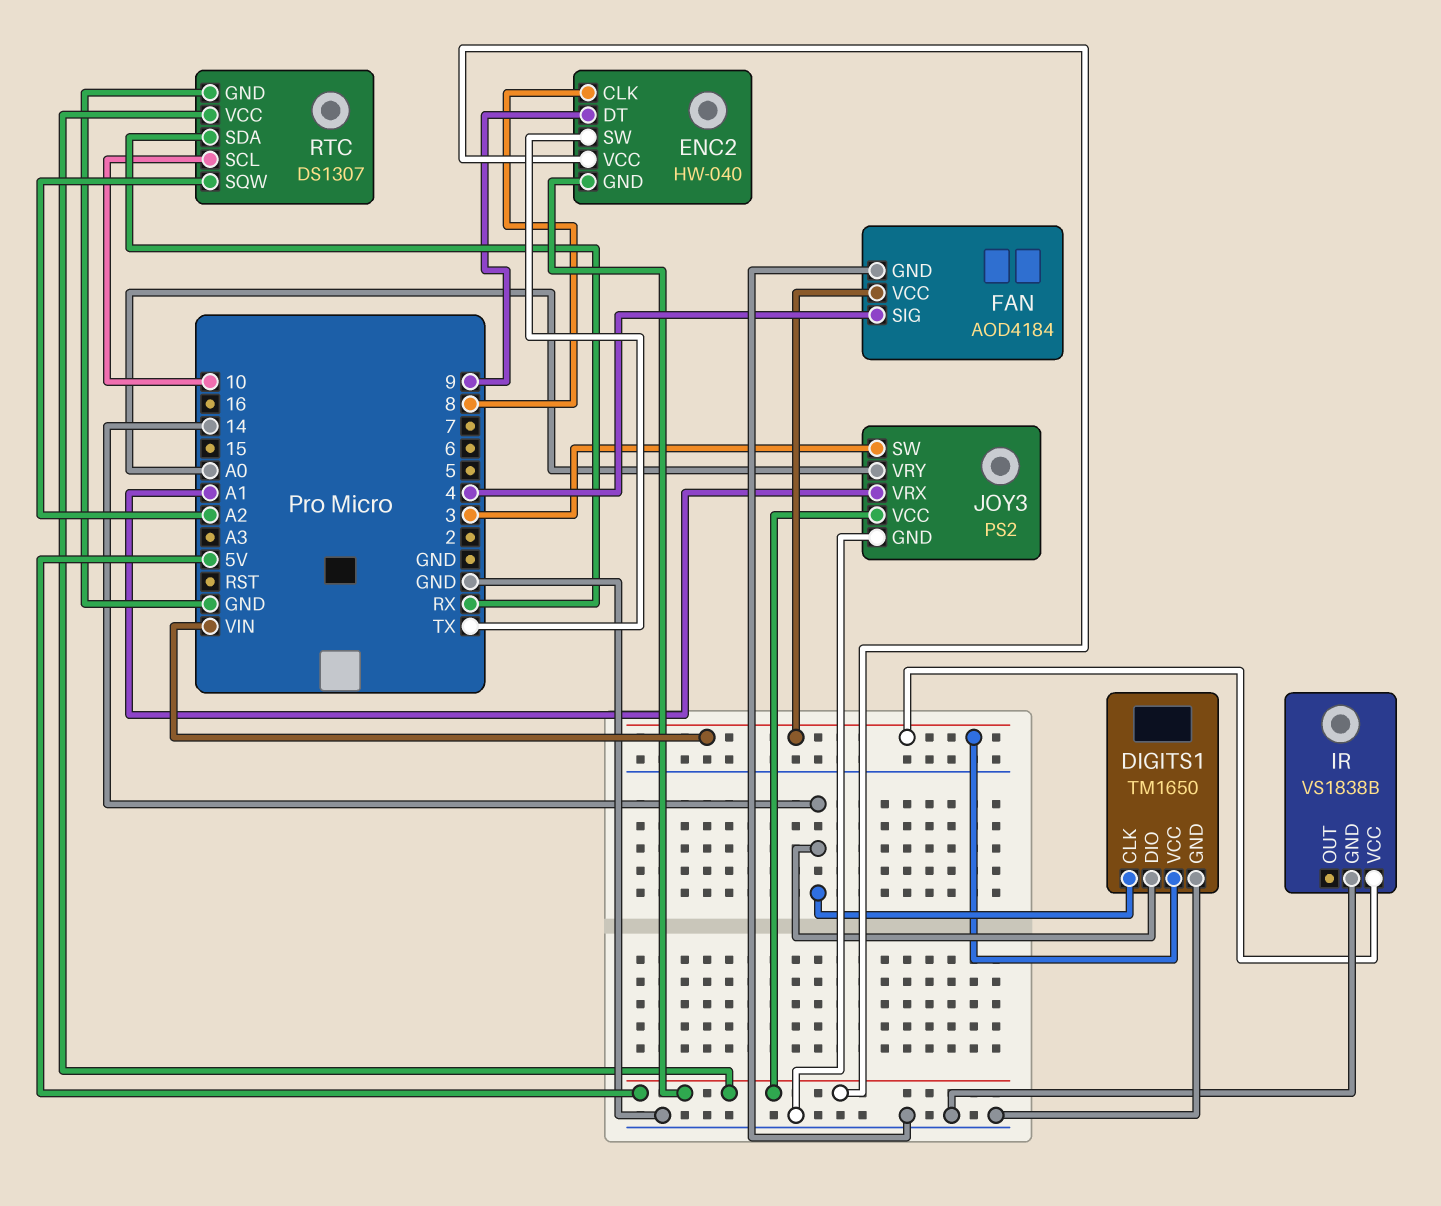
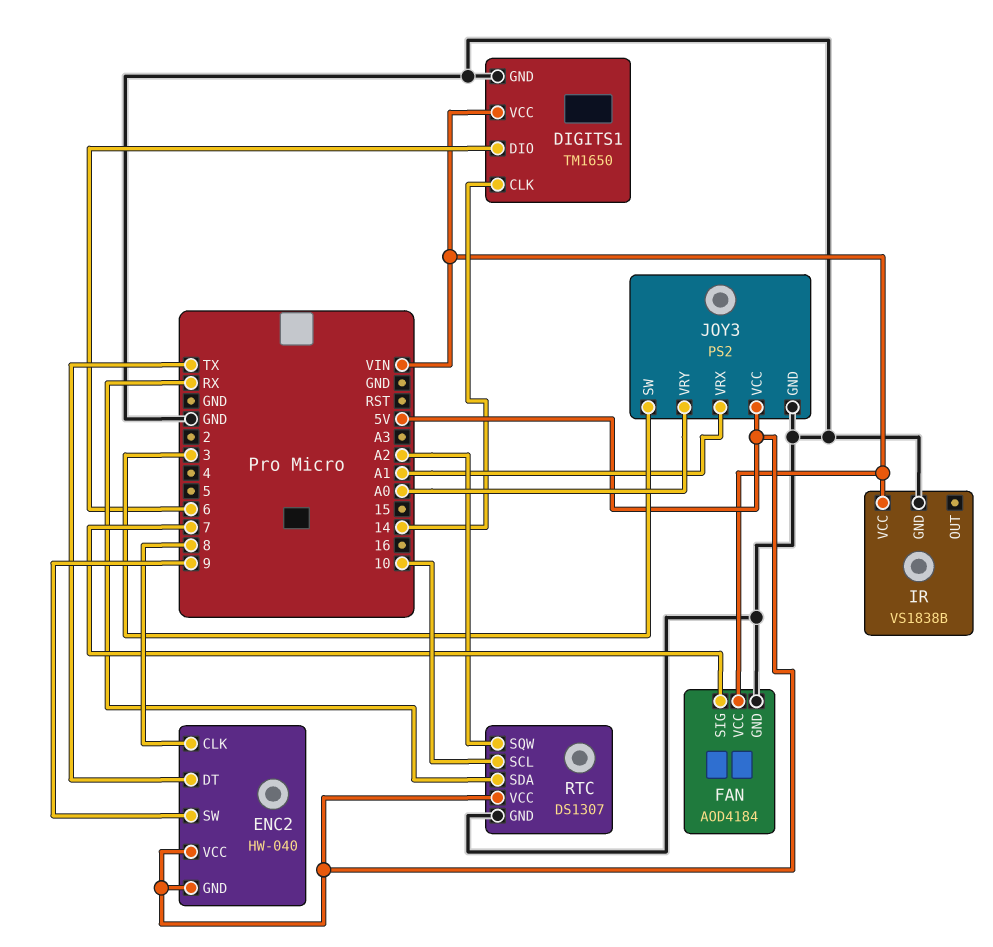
DIGITS1 pin DIO: 14 -> 6
ENC2 pin DT: 9 -> TX
ENC2 pin SW: TX -> 9
FAN pin SIG: 4 -> 7

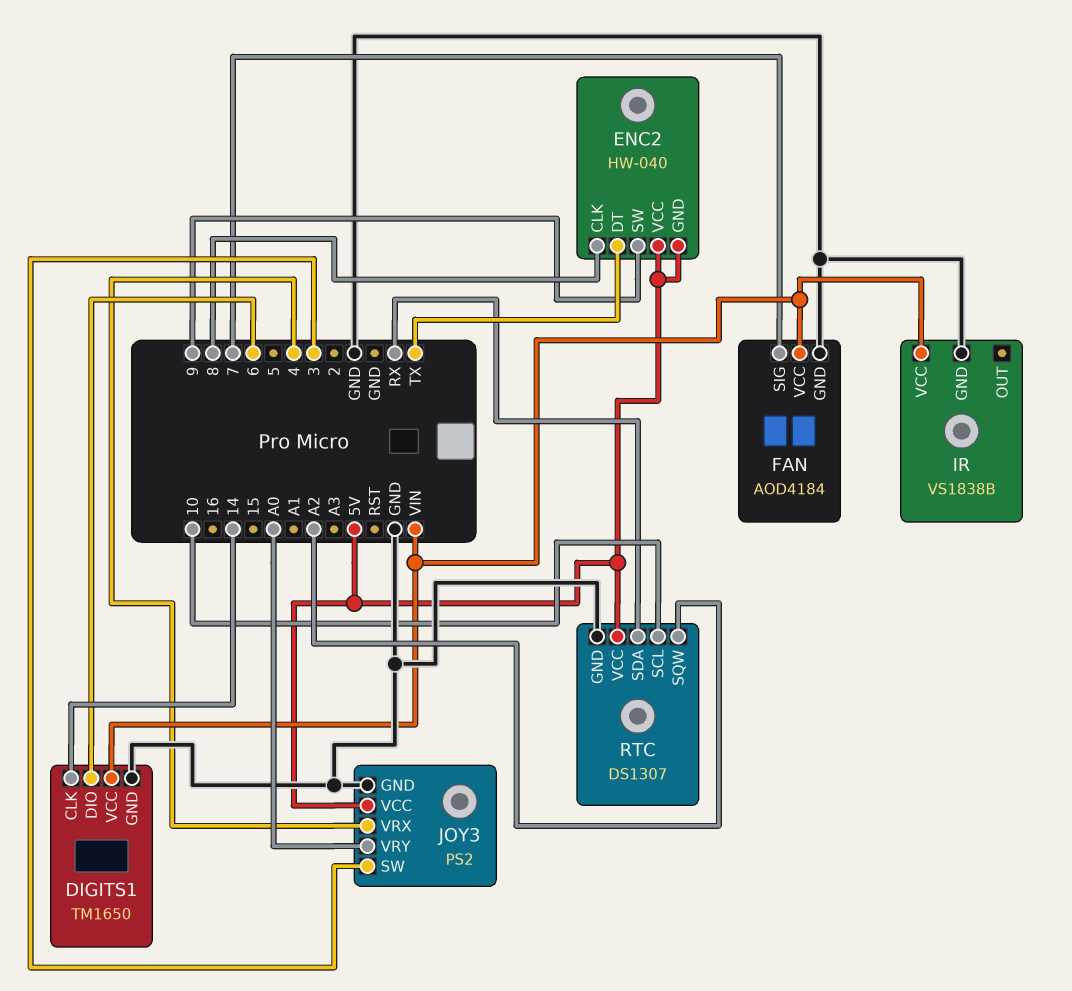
JOY3 pin VRX: A1 -> 4

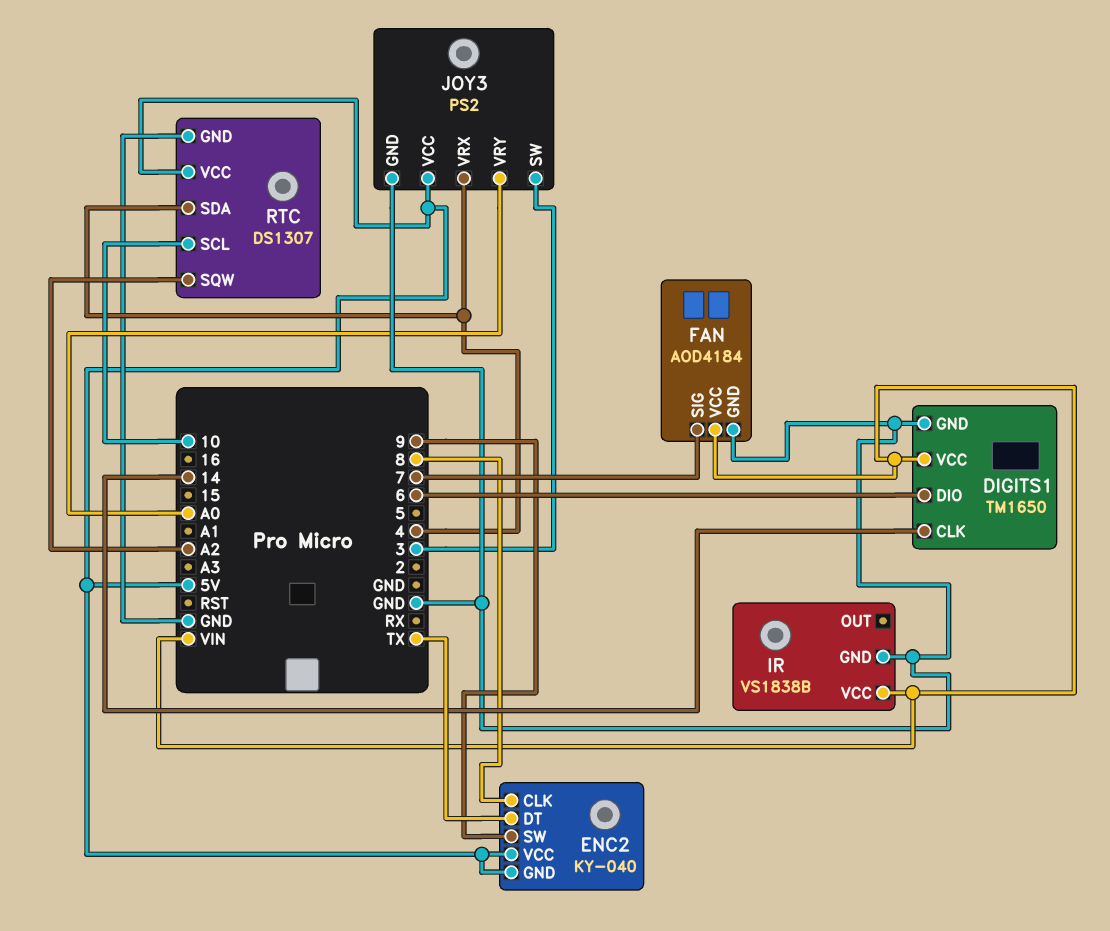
ENC2: HW-040 -> KY-040
RTC pin SDA: RX -> 4

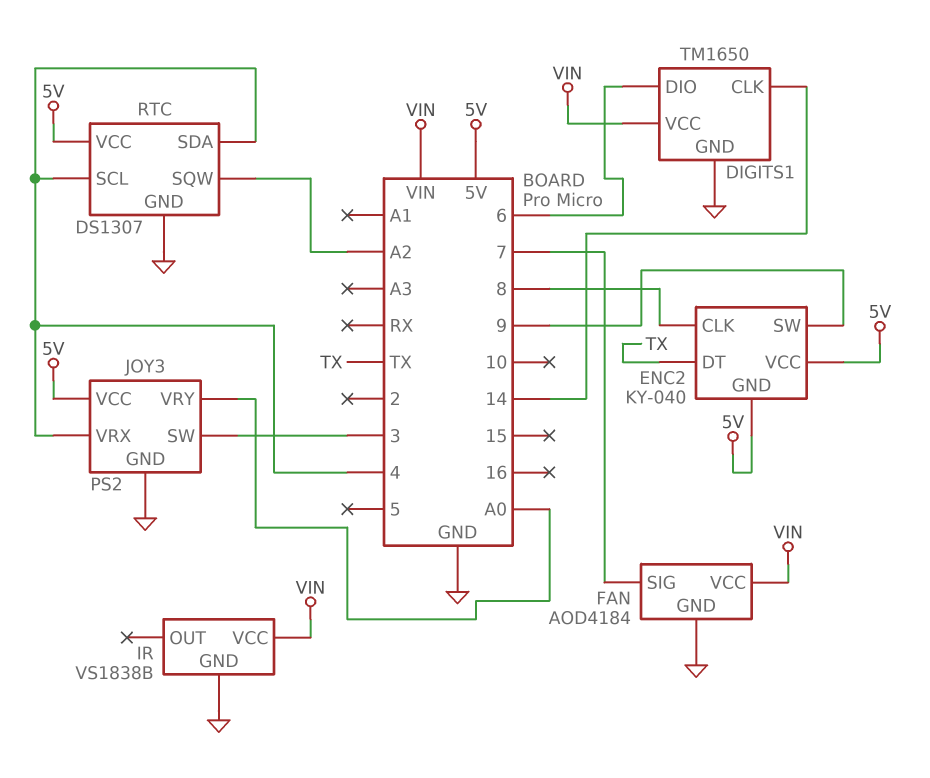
RTC pin SCL: 10 -> 4

